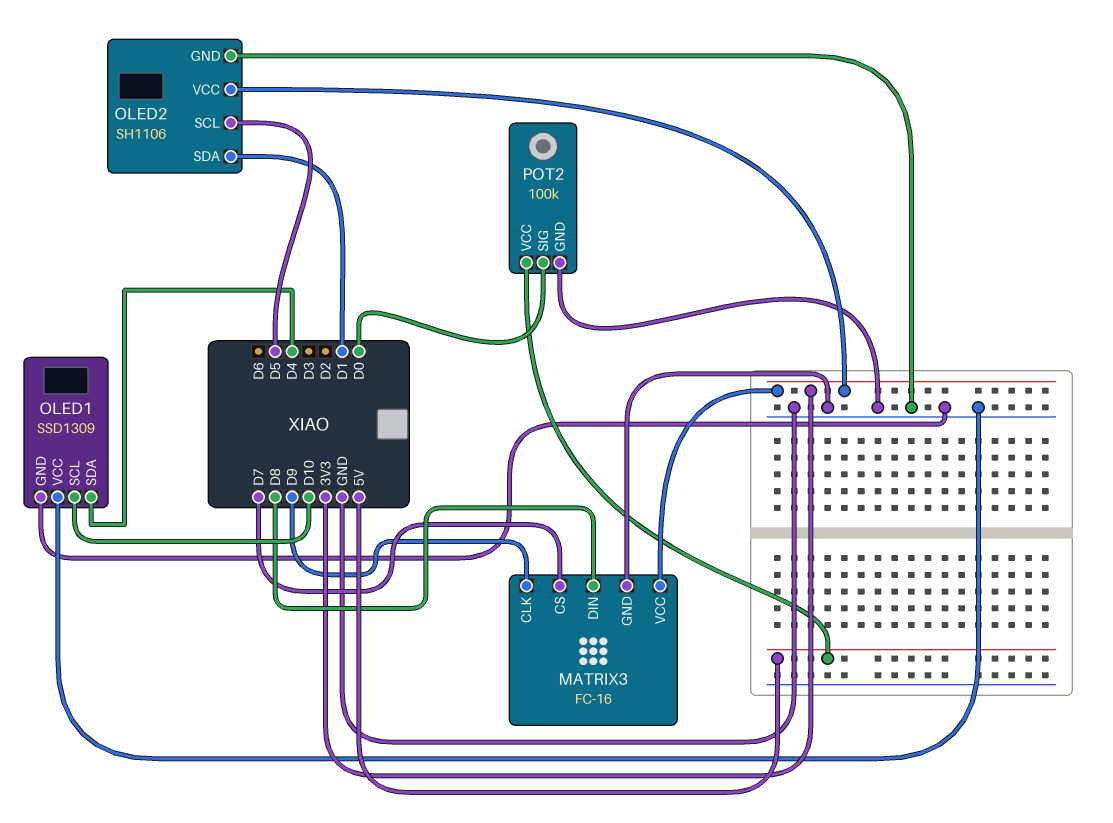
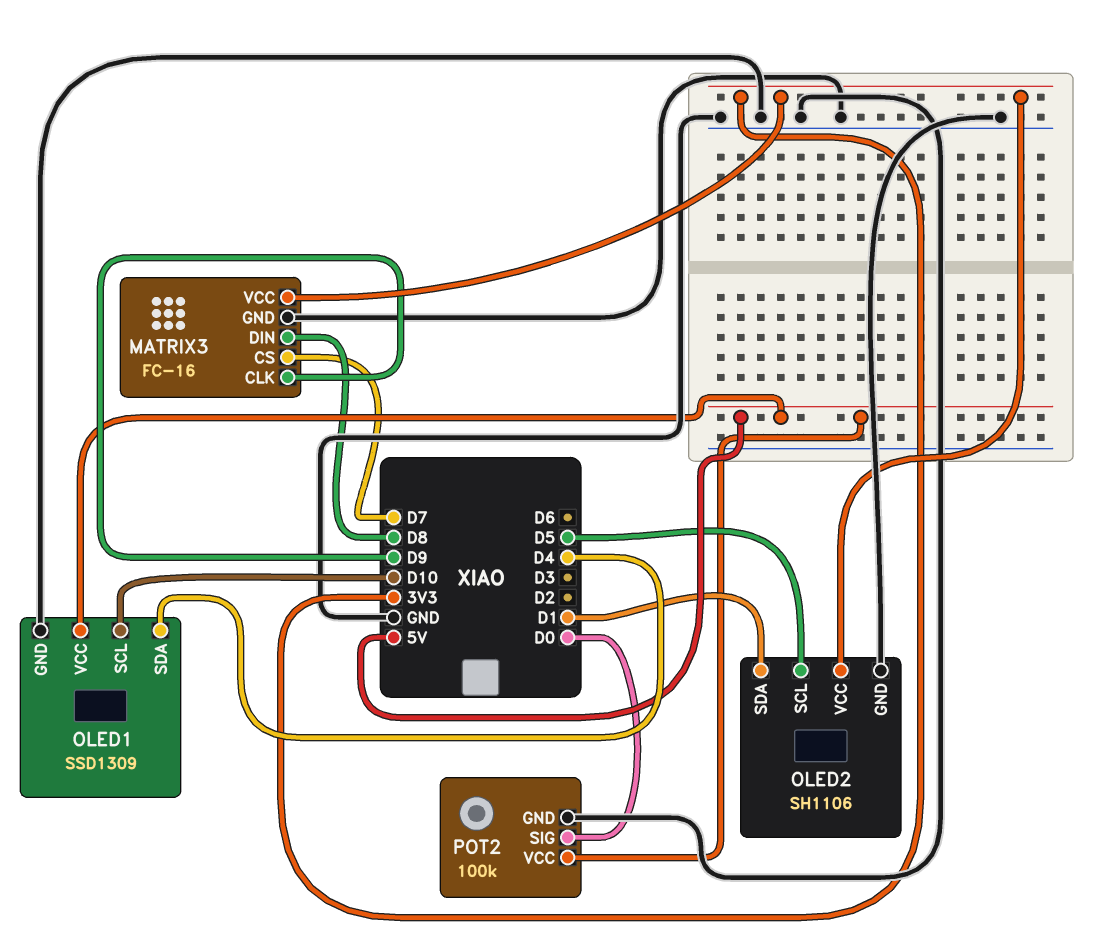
OLED1 pin VCC: GND -> 5V

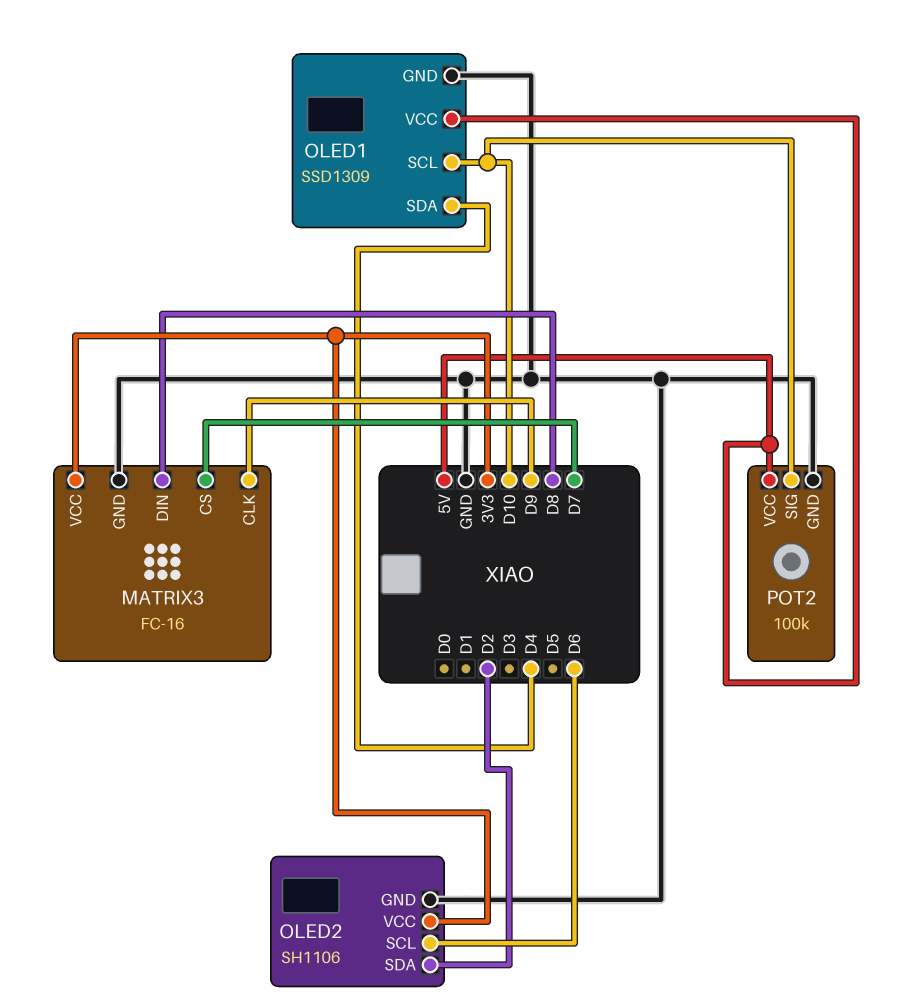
OLED2 pin SCL: D5 -> D6
OLED2 pin SDA: D1 -> D2
POT2 pin SIG: D0 -> D10

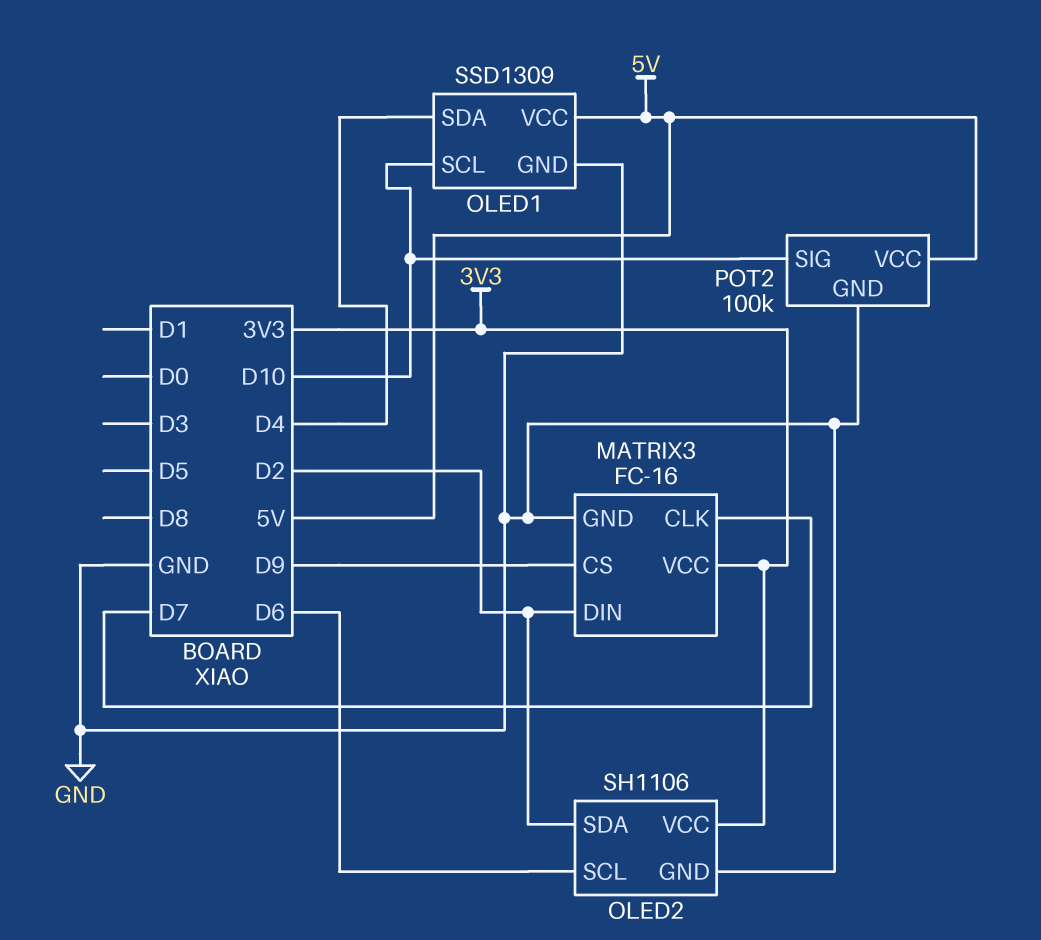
MATRIX3 pin CLK: D9 -> D7
MATRIX3 pin CS: D7 -> D9
MATRIX3 pin DIN: D8 -> D2

